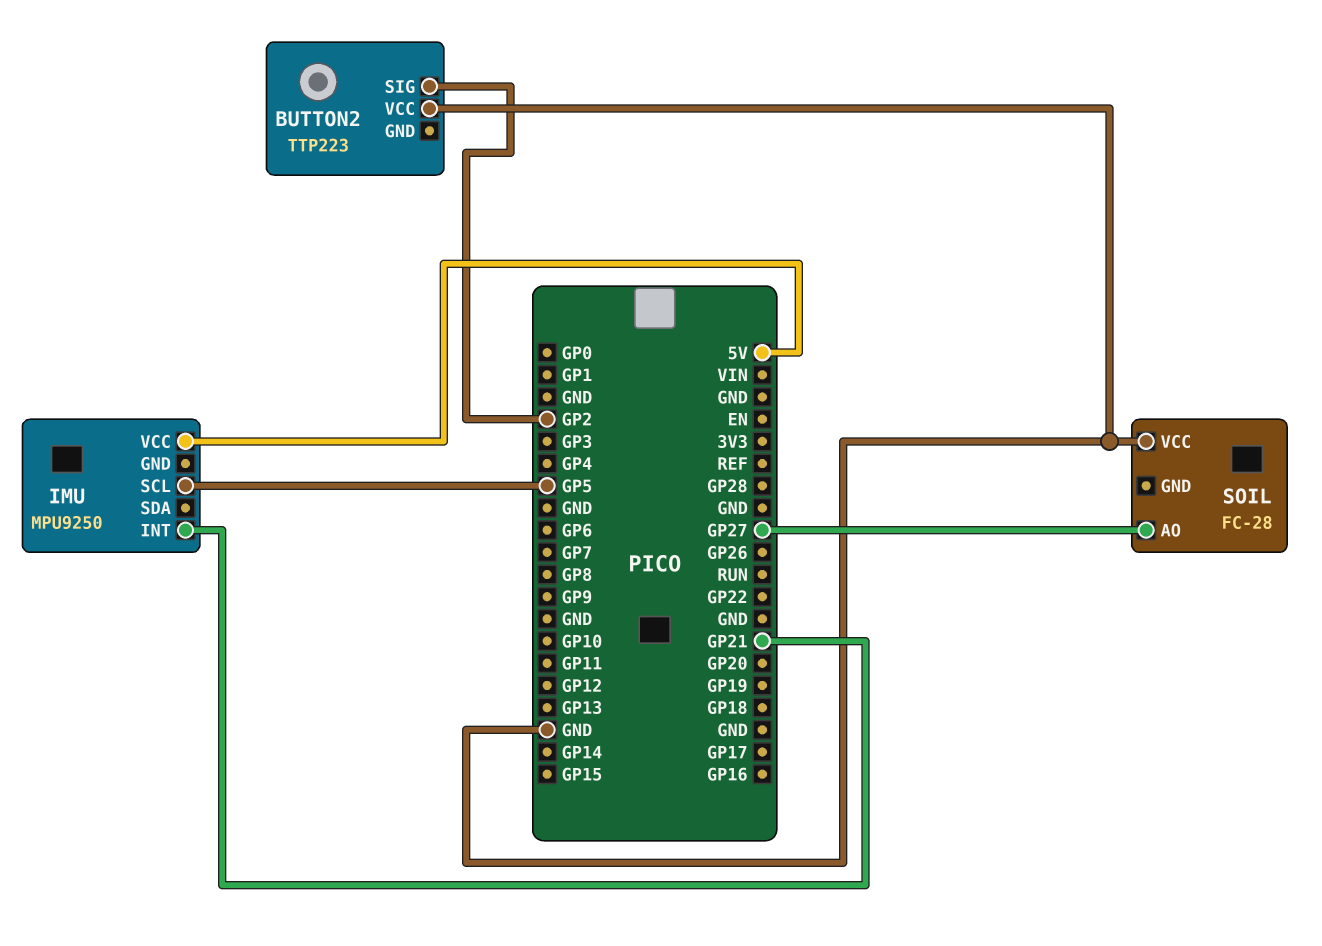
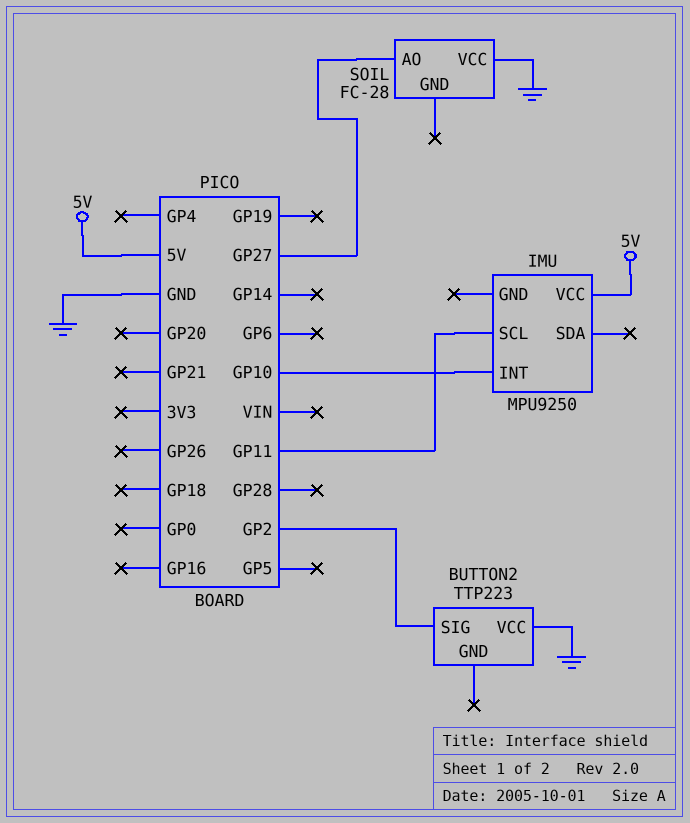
IMU pin INT: GP21 -> GP10
IMU pin SCL: GP5 -> GP11

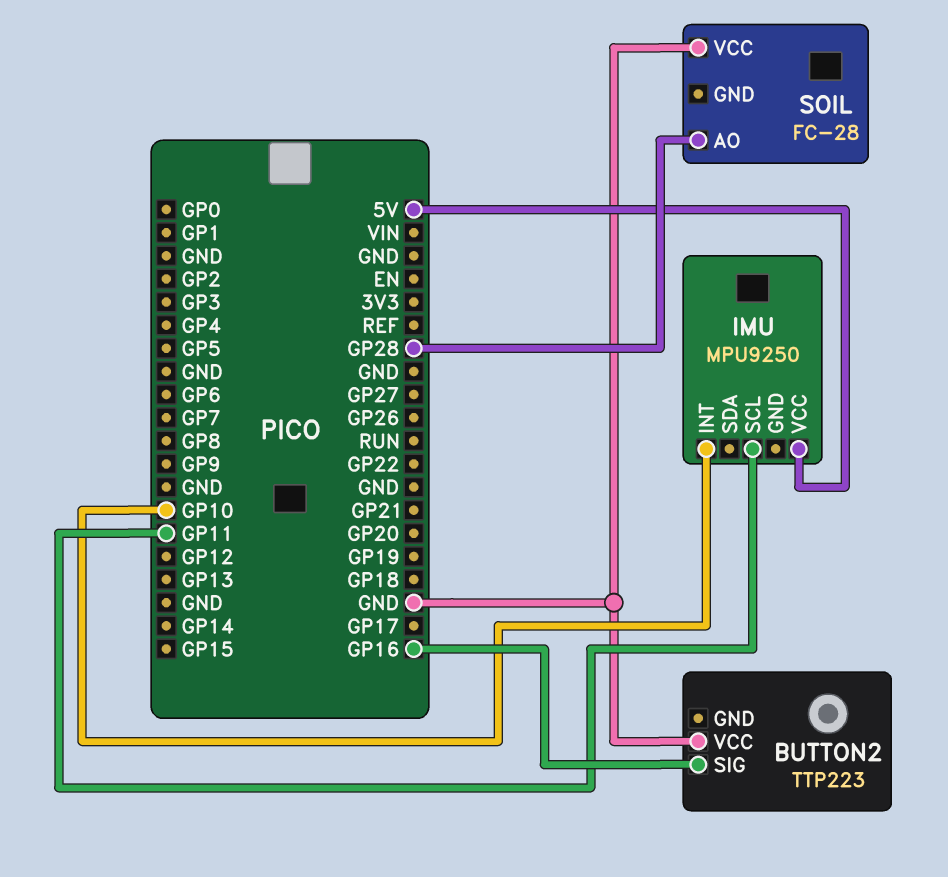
BUTTON2 pin SIG: GP2 -> GP16
SOIL pin AO: GP27 -> GP28

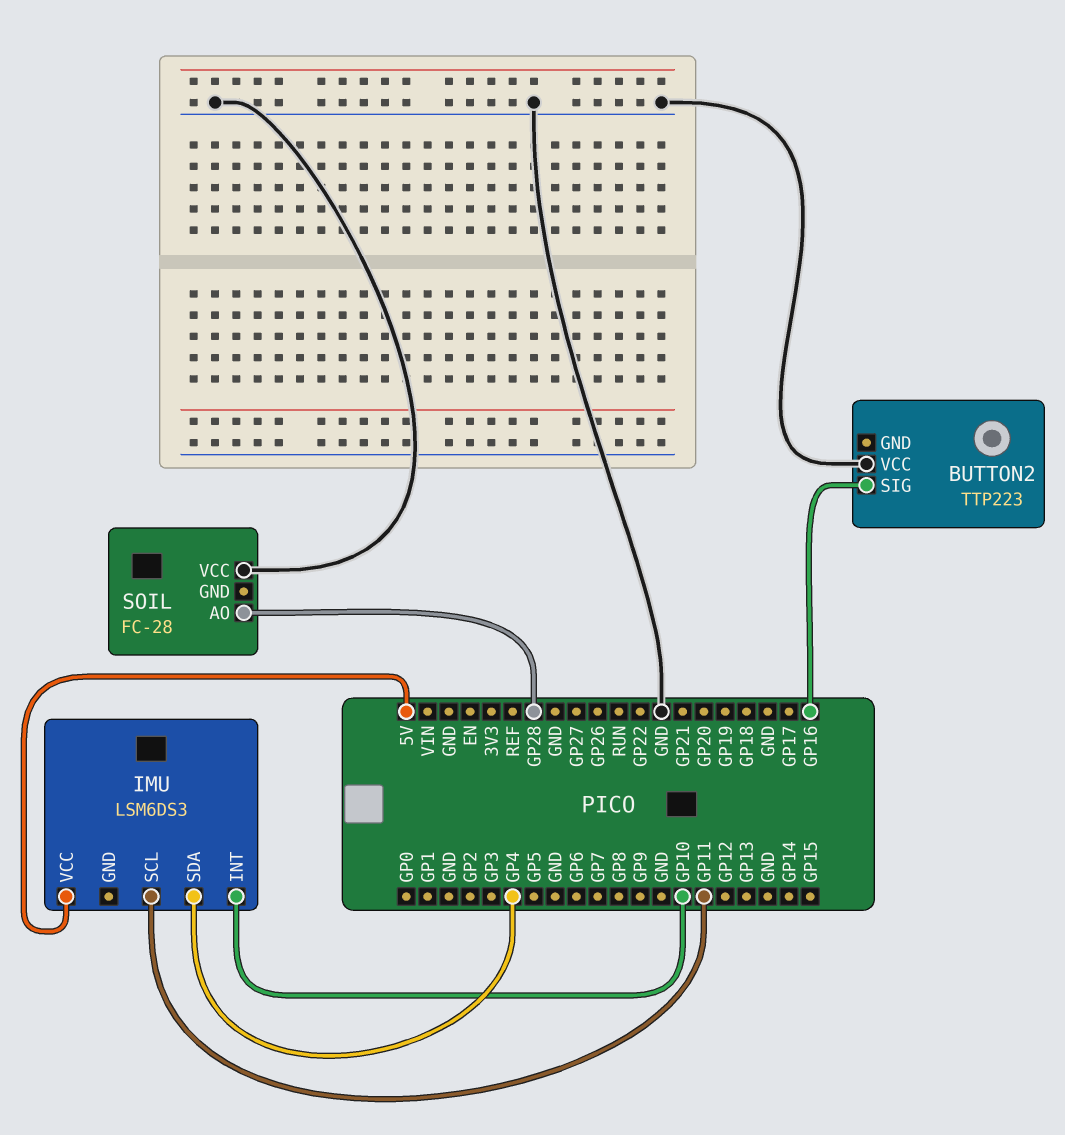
IMU: MPU9250 -> LSM6DS3
IMU pin SDA: none -> GP4

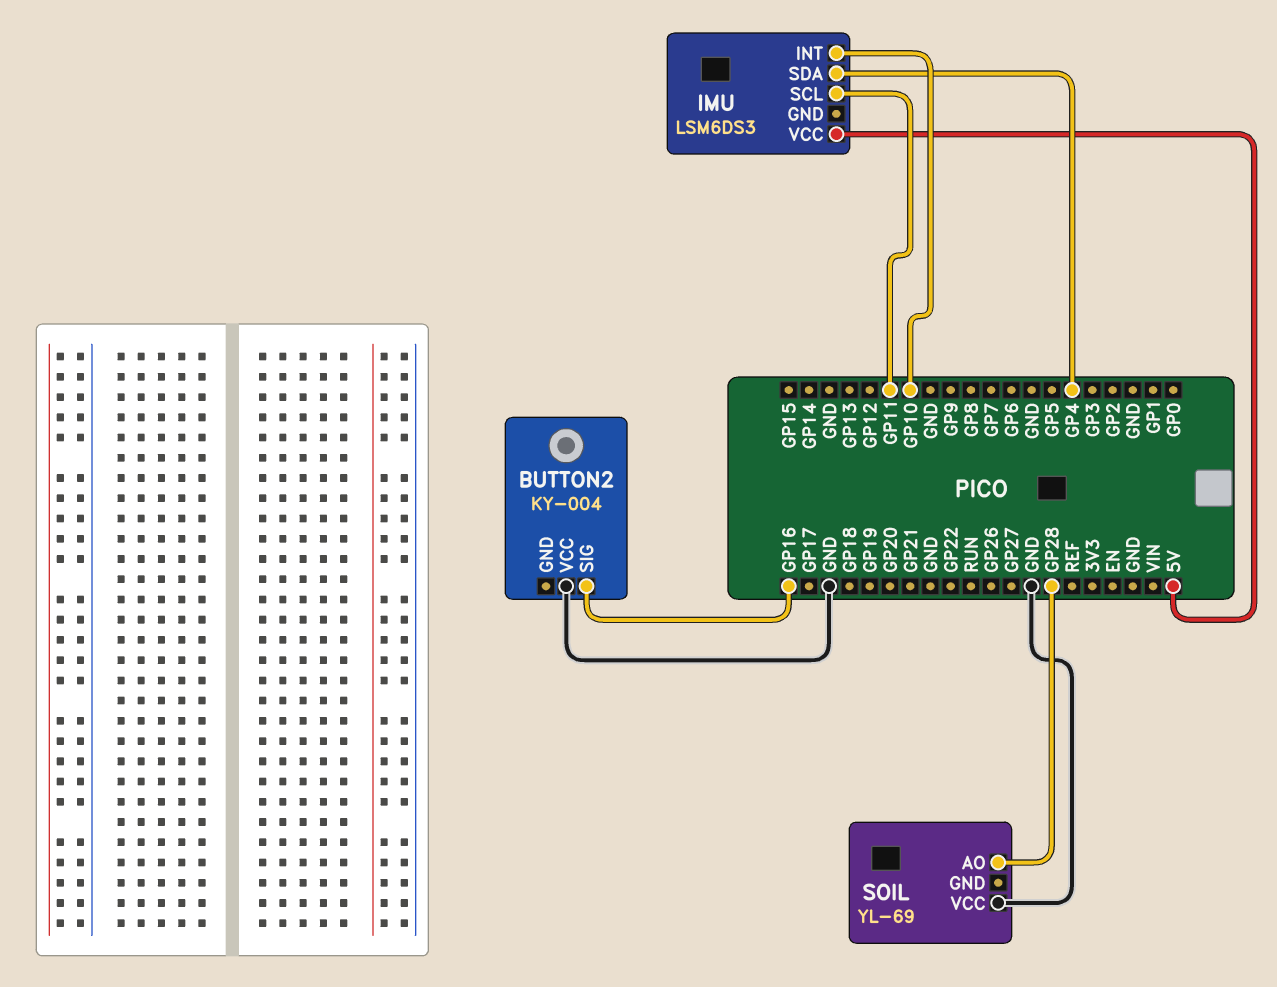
BUTTON2: TTP223 -> KY-004
SOIL: FC-28 -> YL-69

